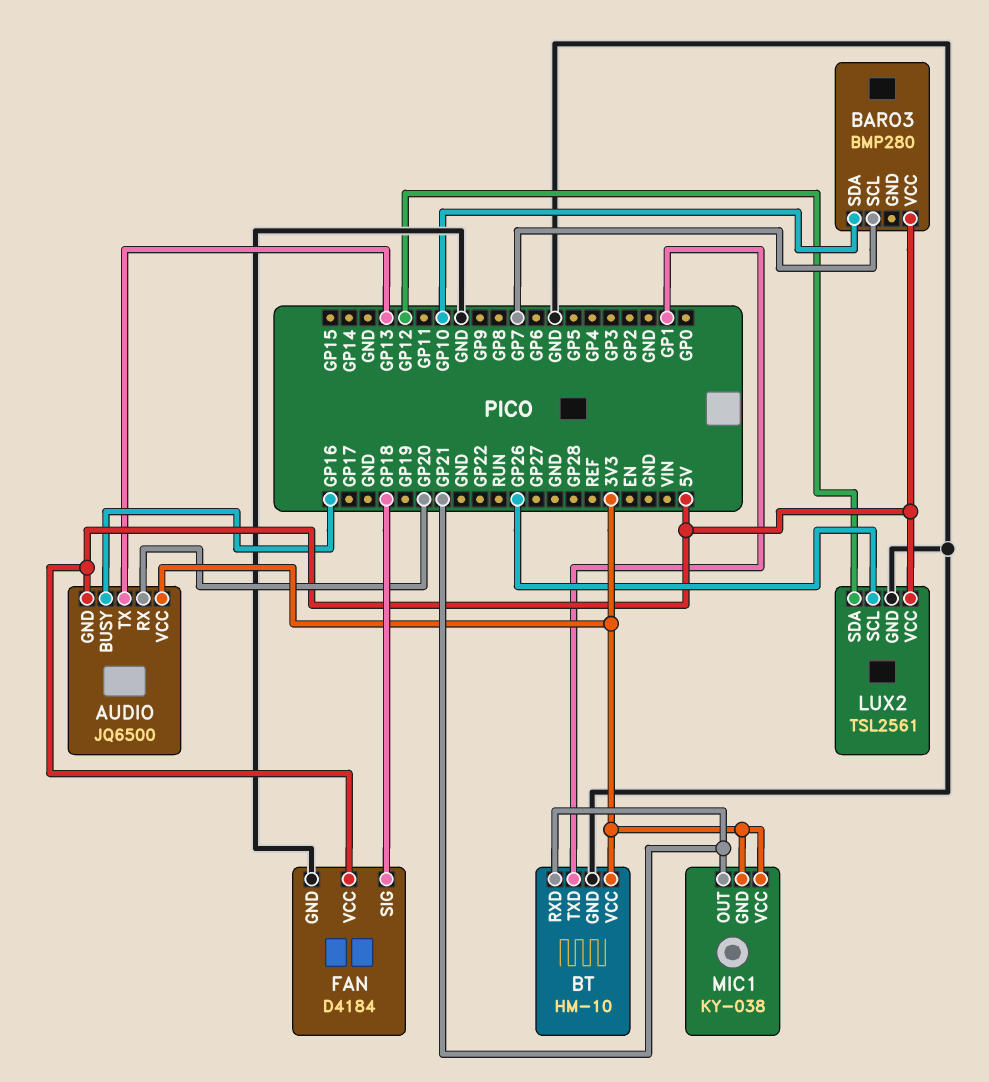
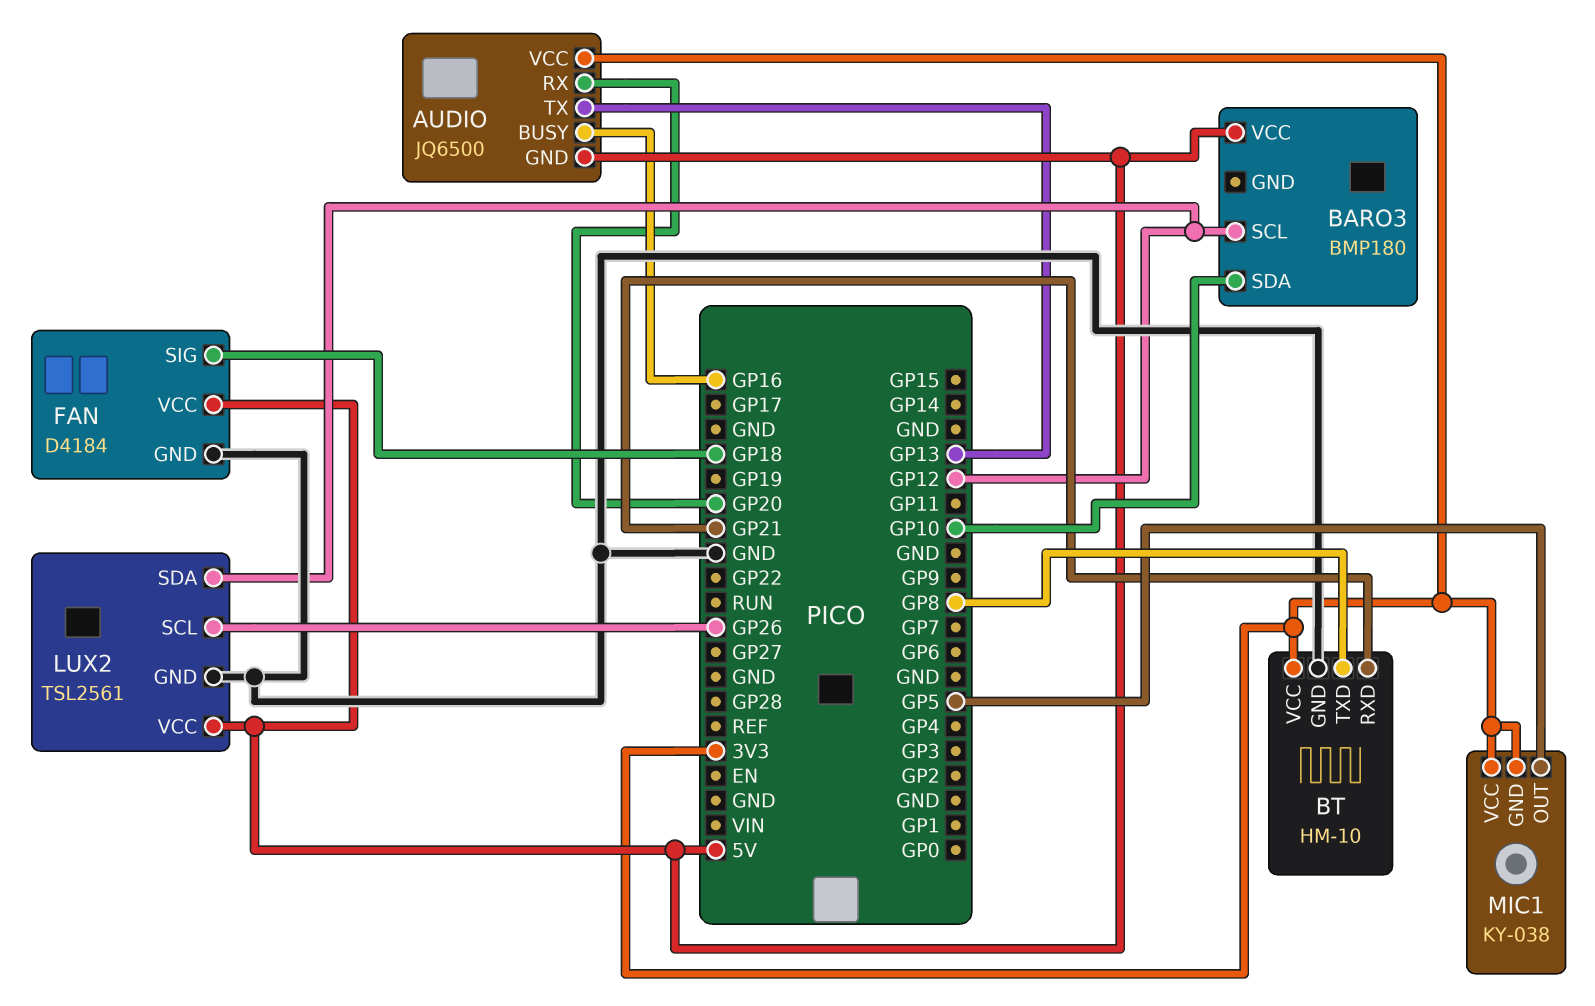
BARO3: BMP280 -> BMP180
BARO3 pin SCL: GP7 -> GP12
BT pin TXD: GP1 -> GP8
MIC1 pin OUT: GP21 -> GP5

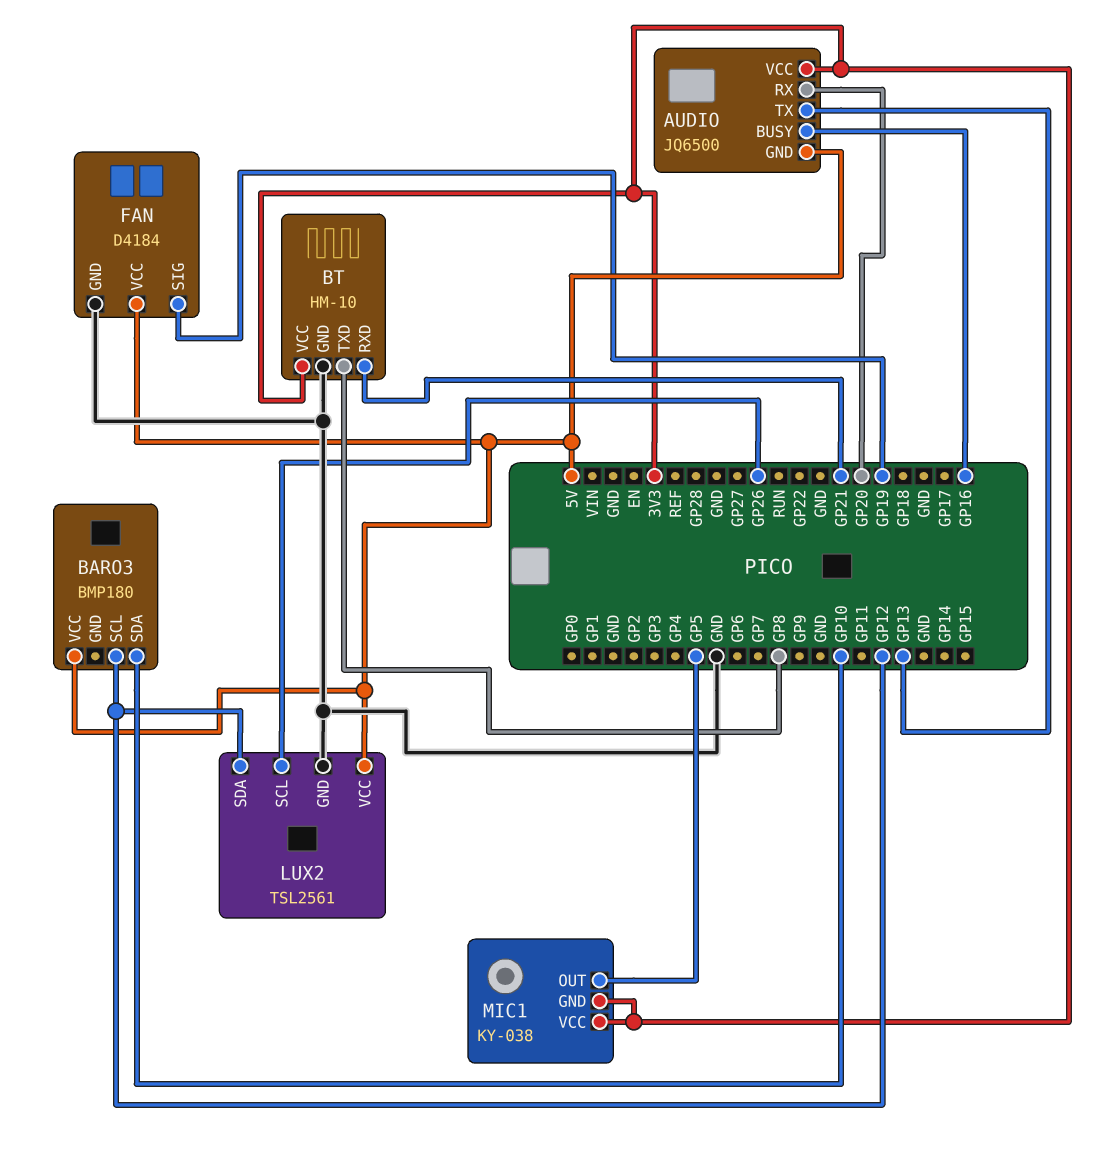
FAN pin SIG: GP18 -> GP19

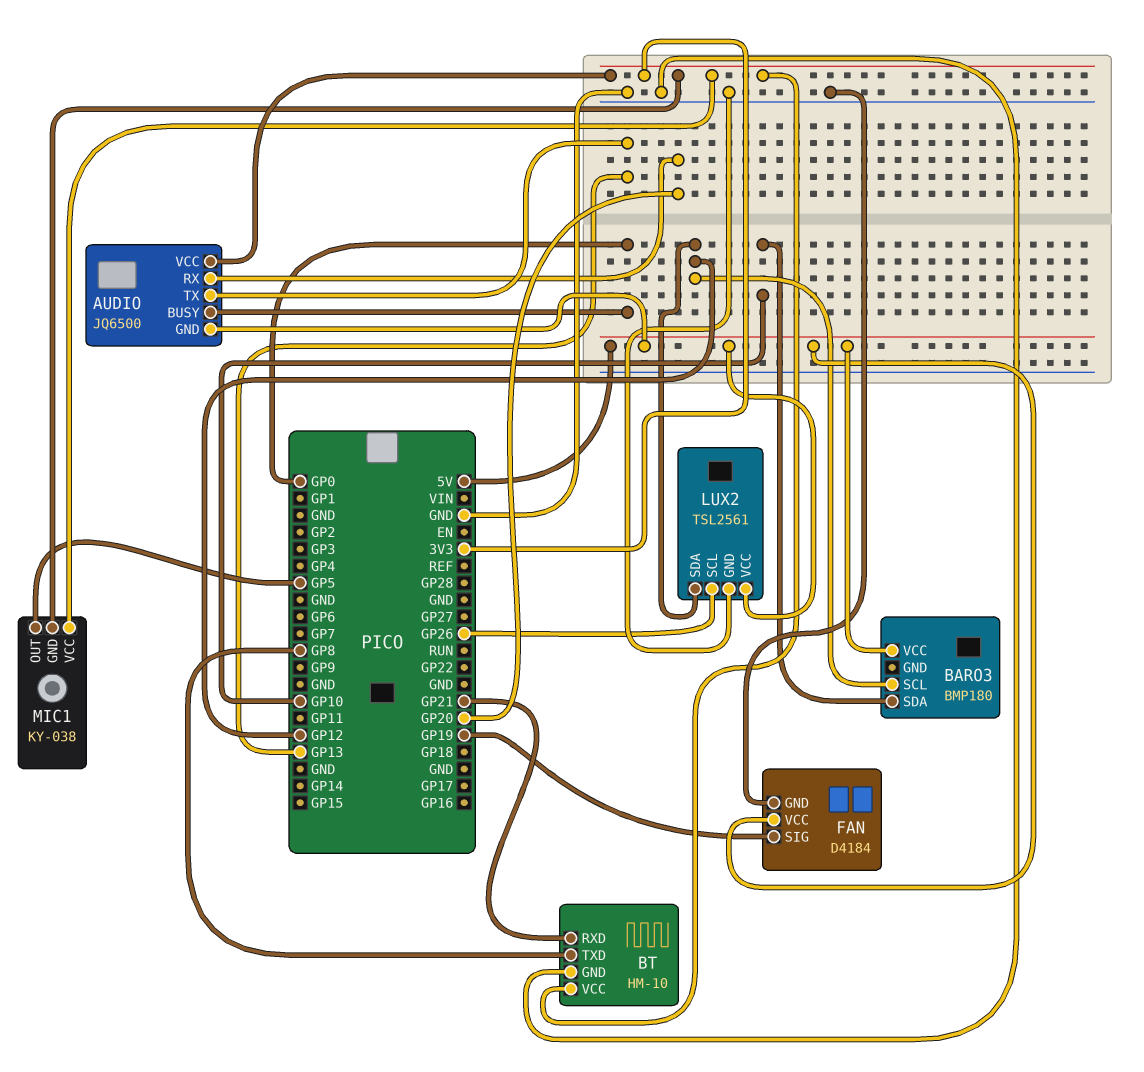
AUDIO pin BUSY: GP16 -> GP0

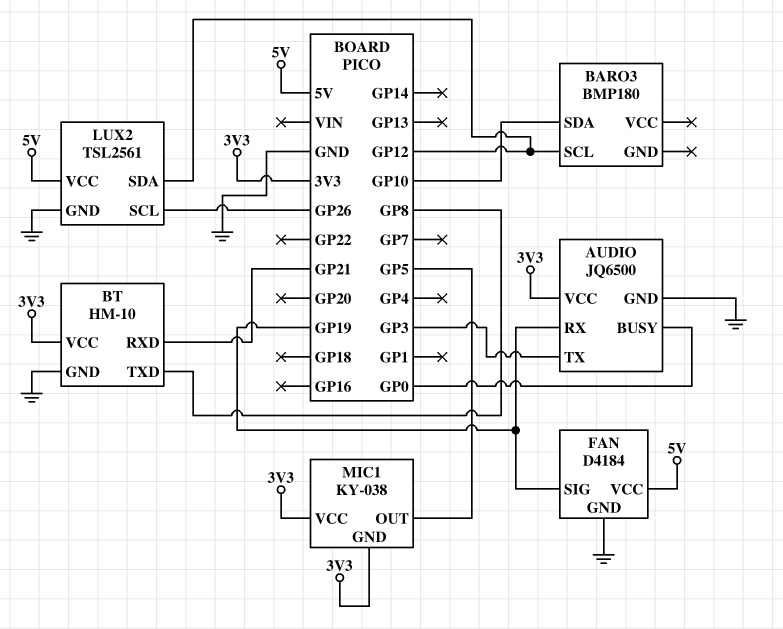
AUDIO pin GND: 5V -> GND
AUDIO pin RX: GP20 -> GP19
AUDIO pin TX: GP13 -> GP3
BARO3 pin VCC: 5V -> none

